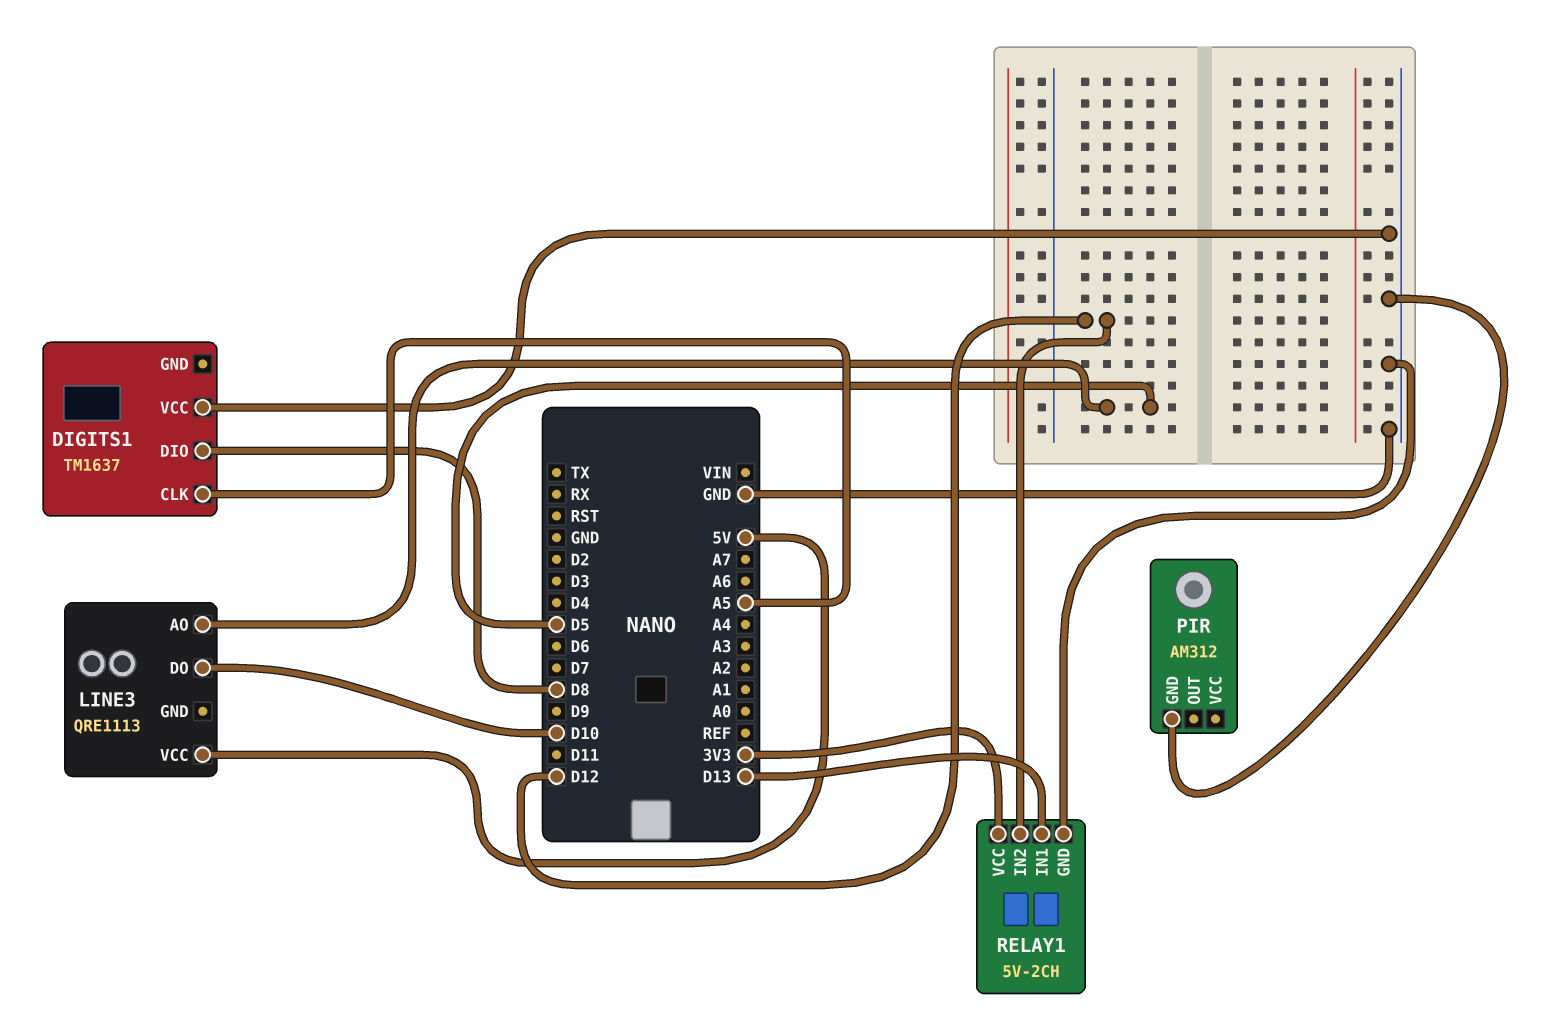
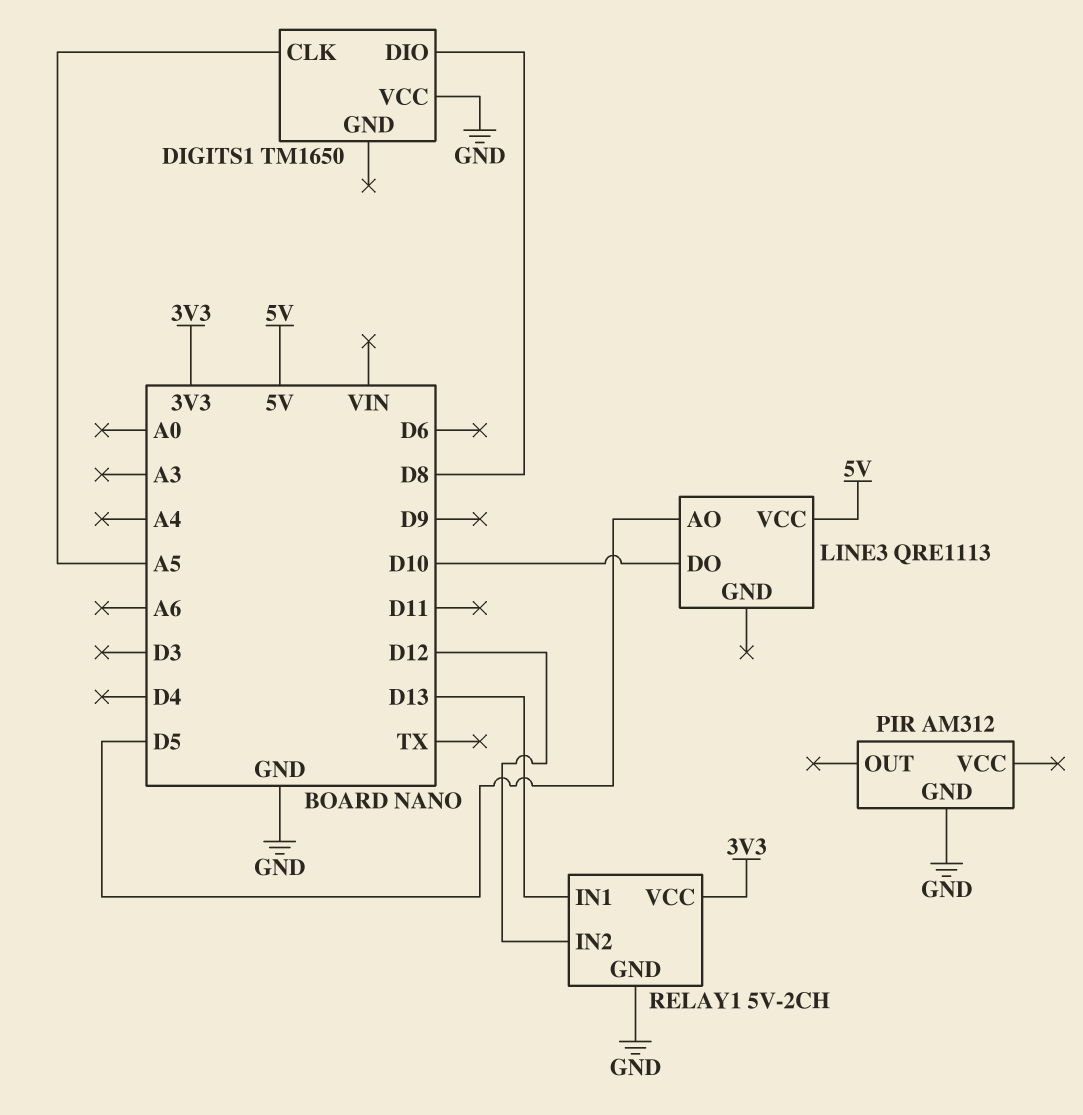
DIGITS1: TM1637 -> TM1650

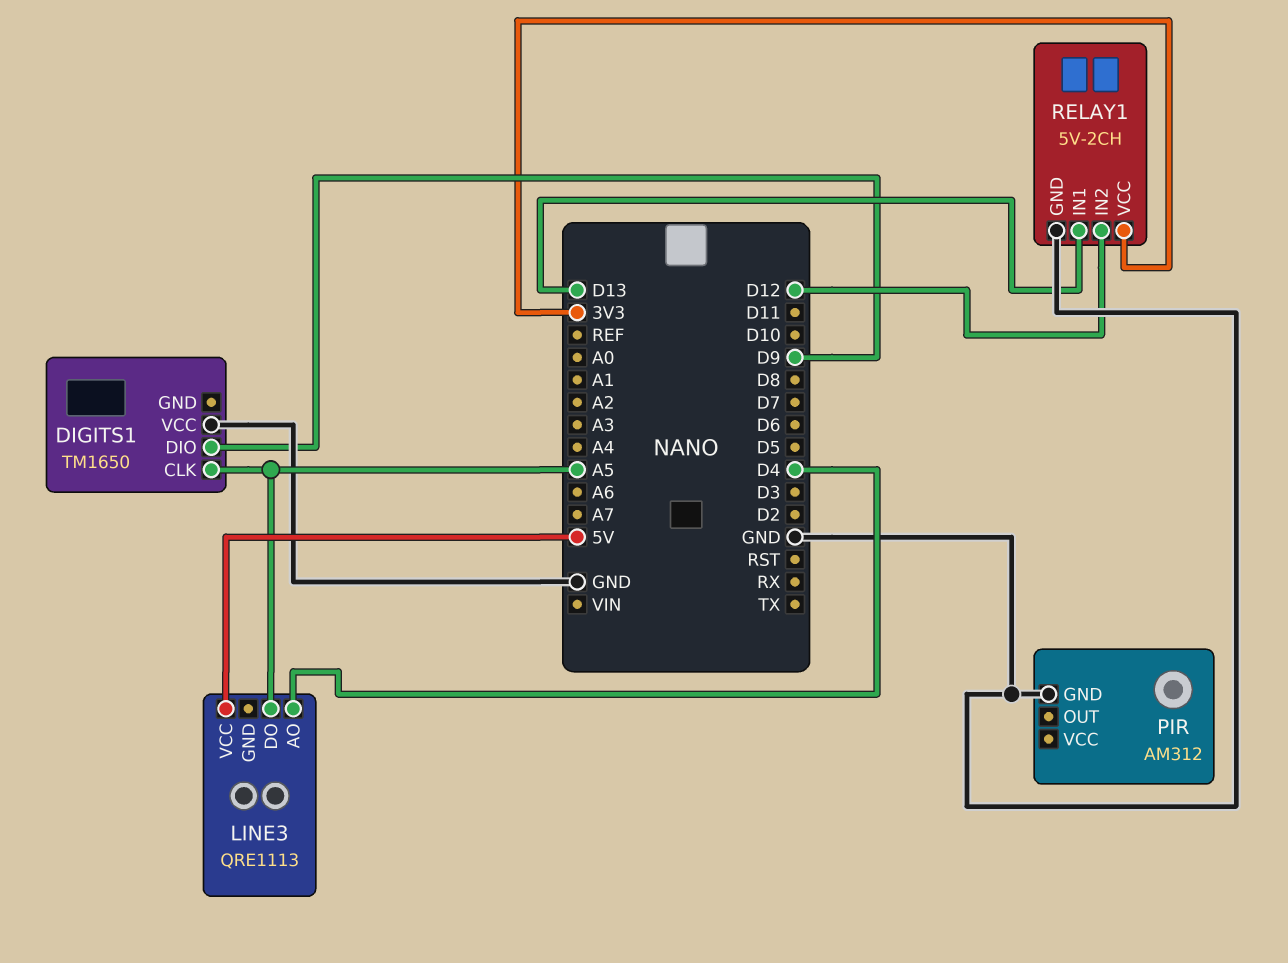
DIGITS1 pin DIO: D8 -> D9
LINE3 pin AO: D5 -> D4
LINE3 pin DO: D10 -> A5

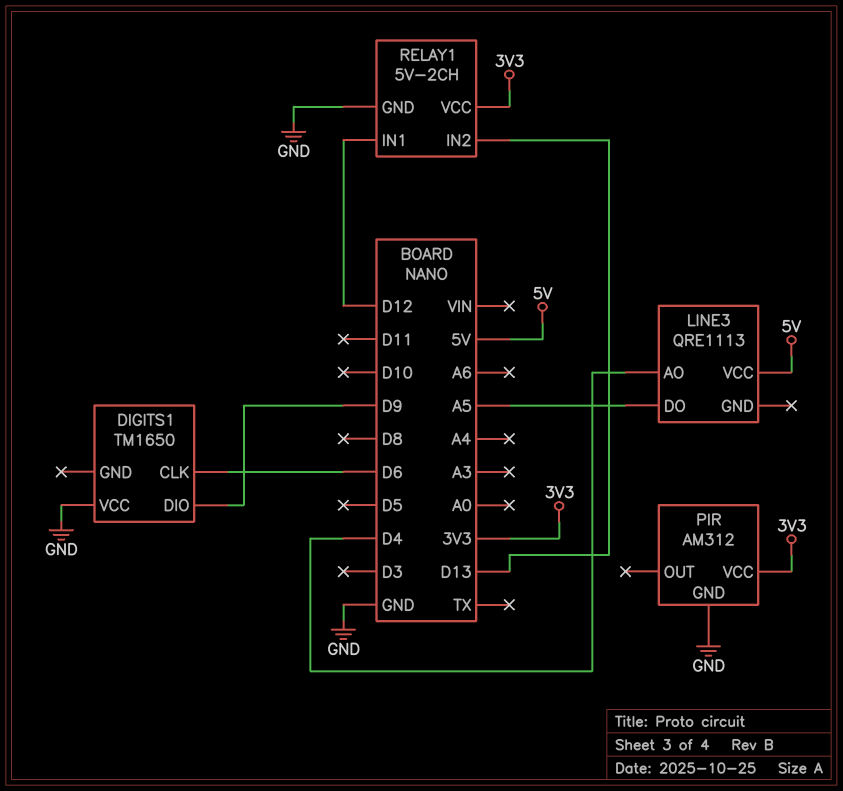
DIGITS1 pin CLK: A5 -> D6
PIR pin VCC: none -> 3V3
RELAY1 pin IN1: D13 -> D12
RELAY1 pin IN2: D12 -> D13

